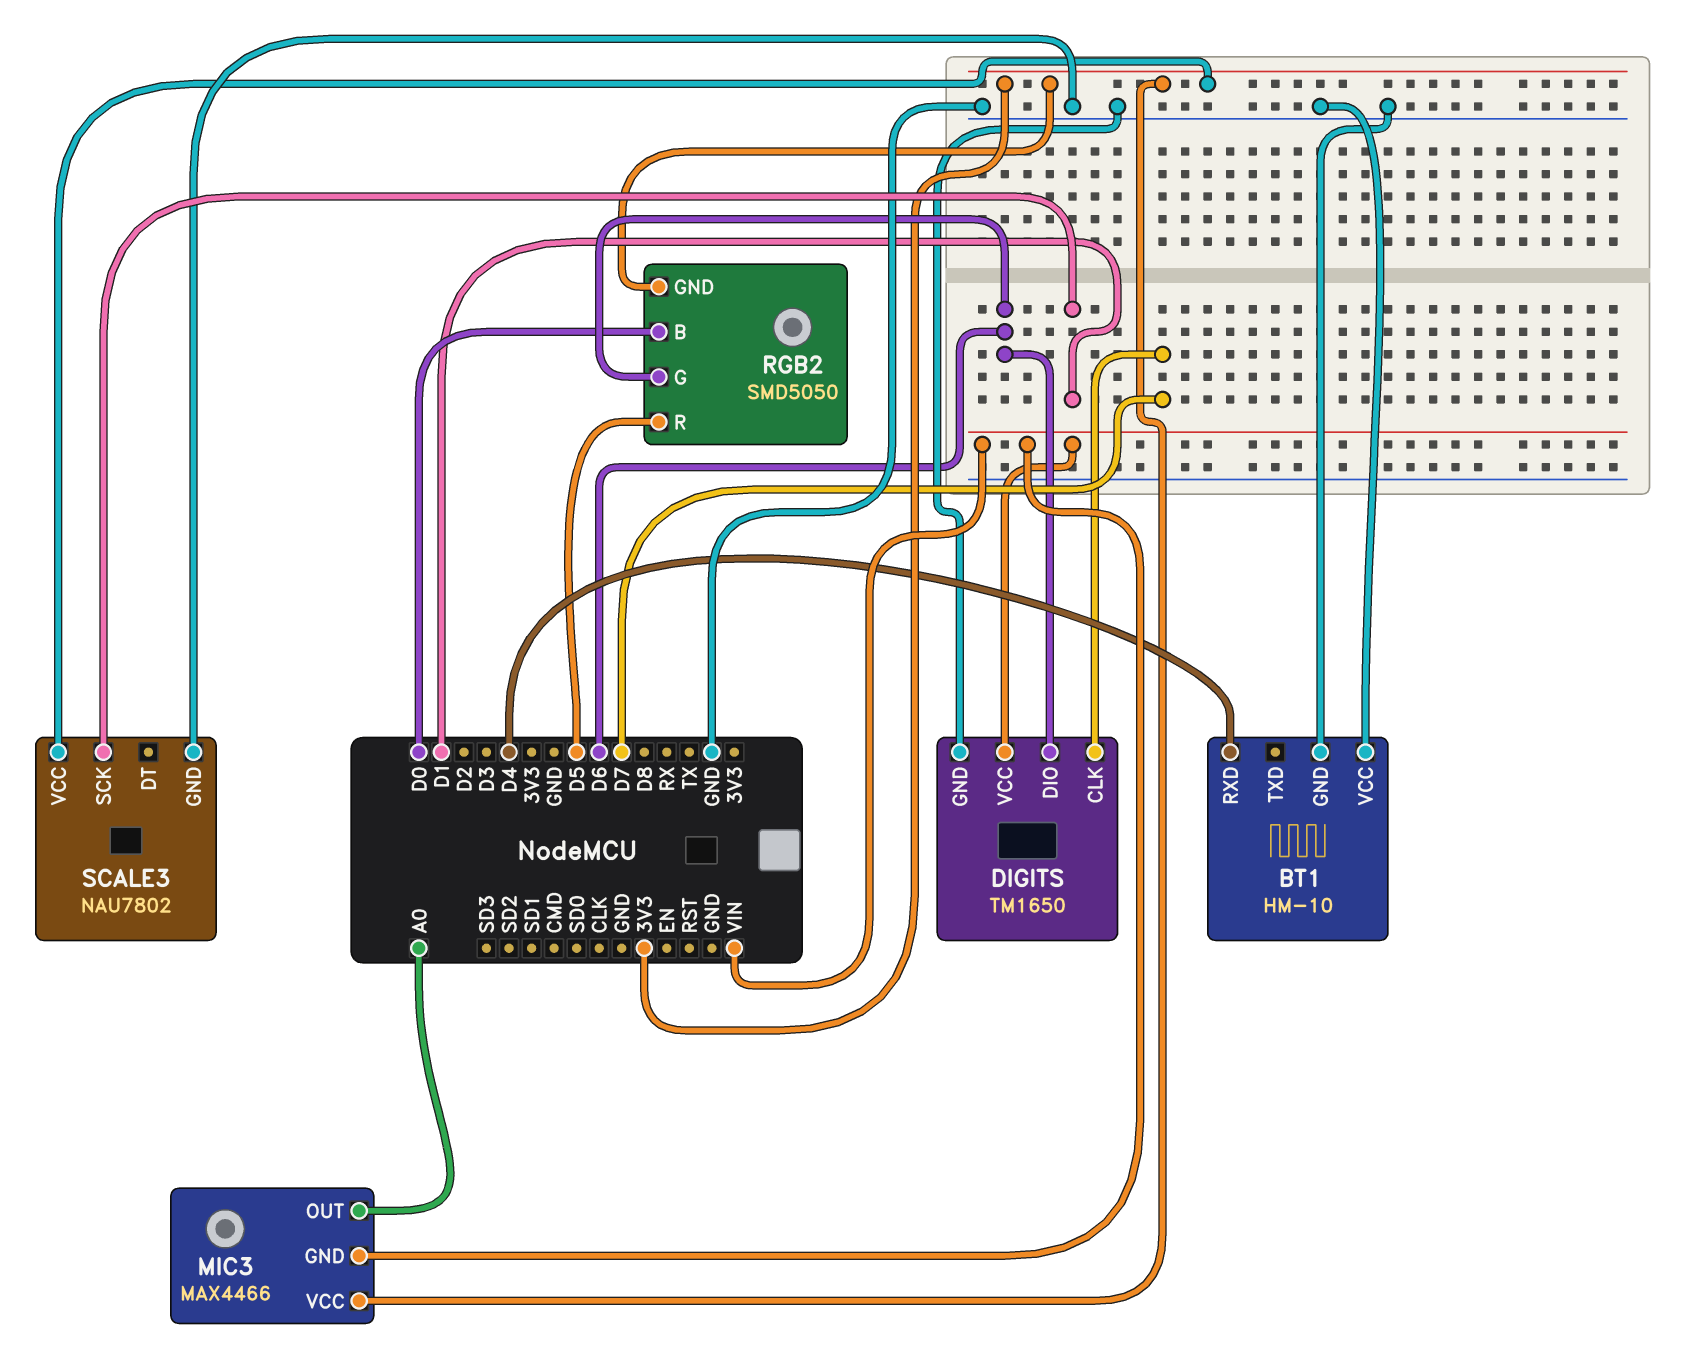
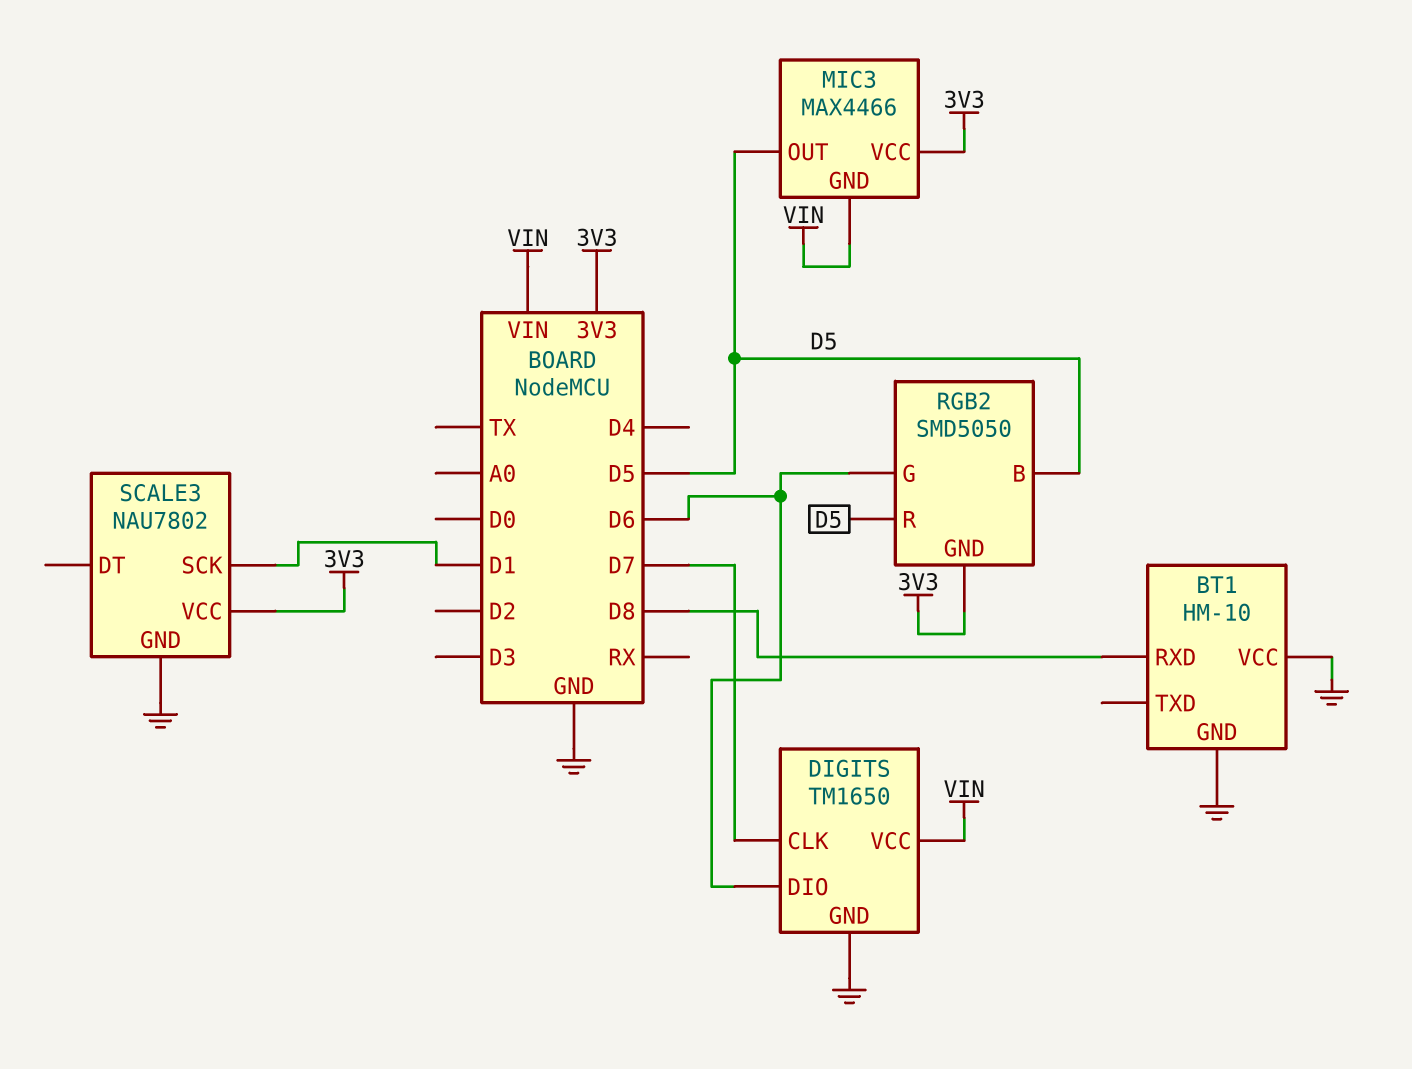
BT1 pin RXD: D4 -> D8
MIC3 pin OUT: A0 -> D5
RGB2 pin B: D0 -> D5

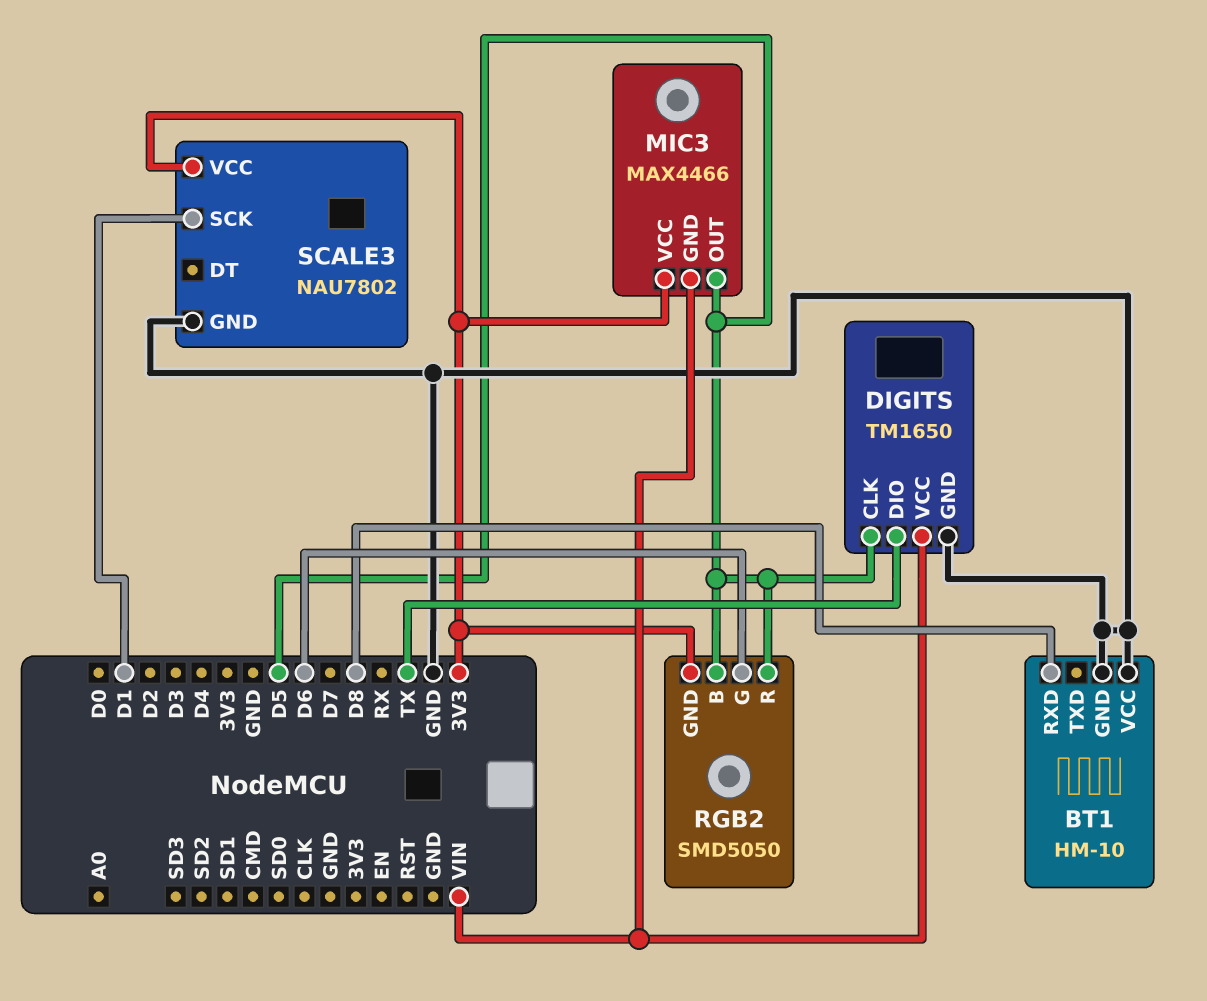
DIGITS pin CLK: D7 -> D5
DIGITS pin DIO: D6 -> TX

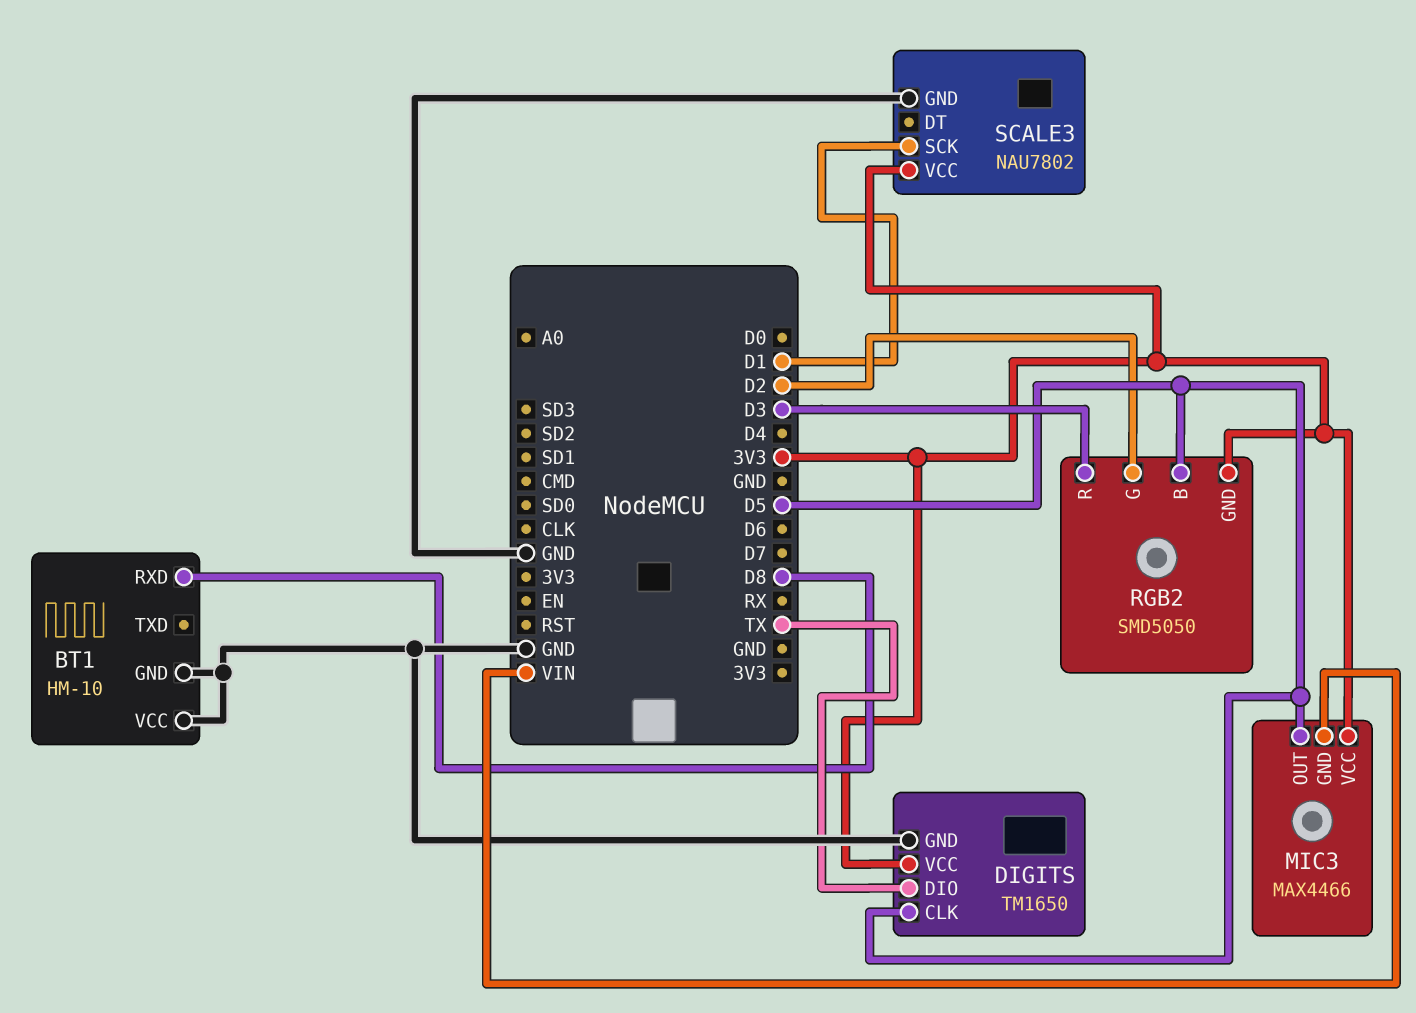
DIGITS pin VCC: VIN -> 3V3
RGB2 pin G: D6 -> D2
RGB2 pin R: D5 -> D3

